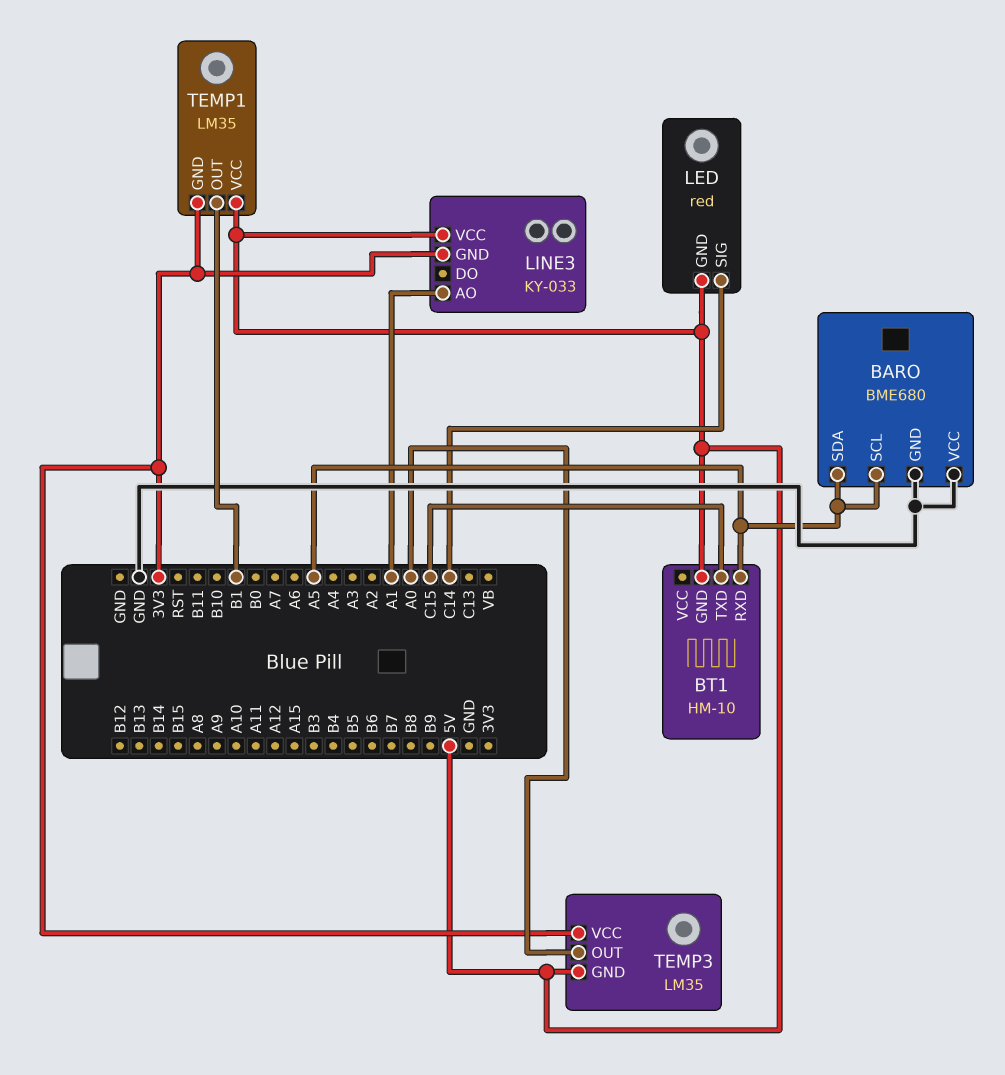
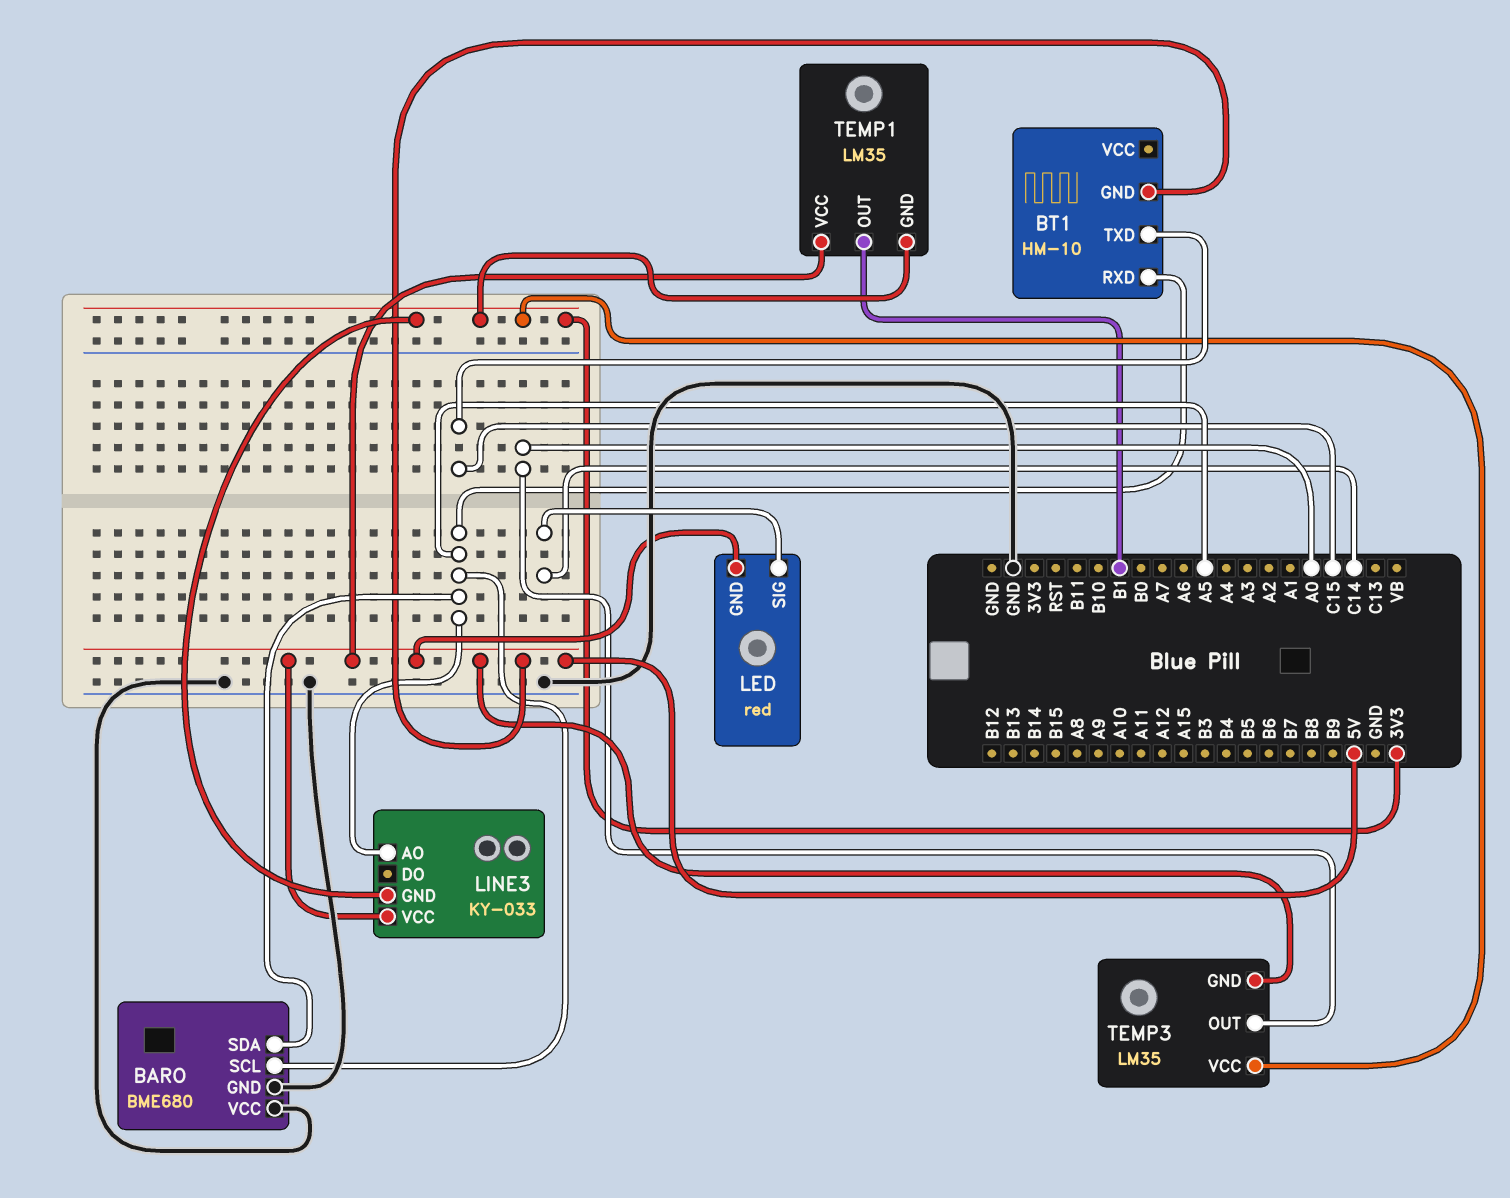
LINE3 pin AO: A1 -> A5

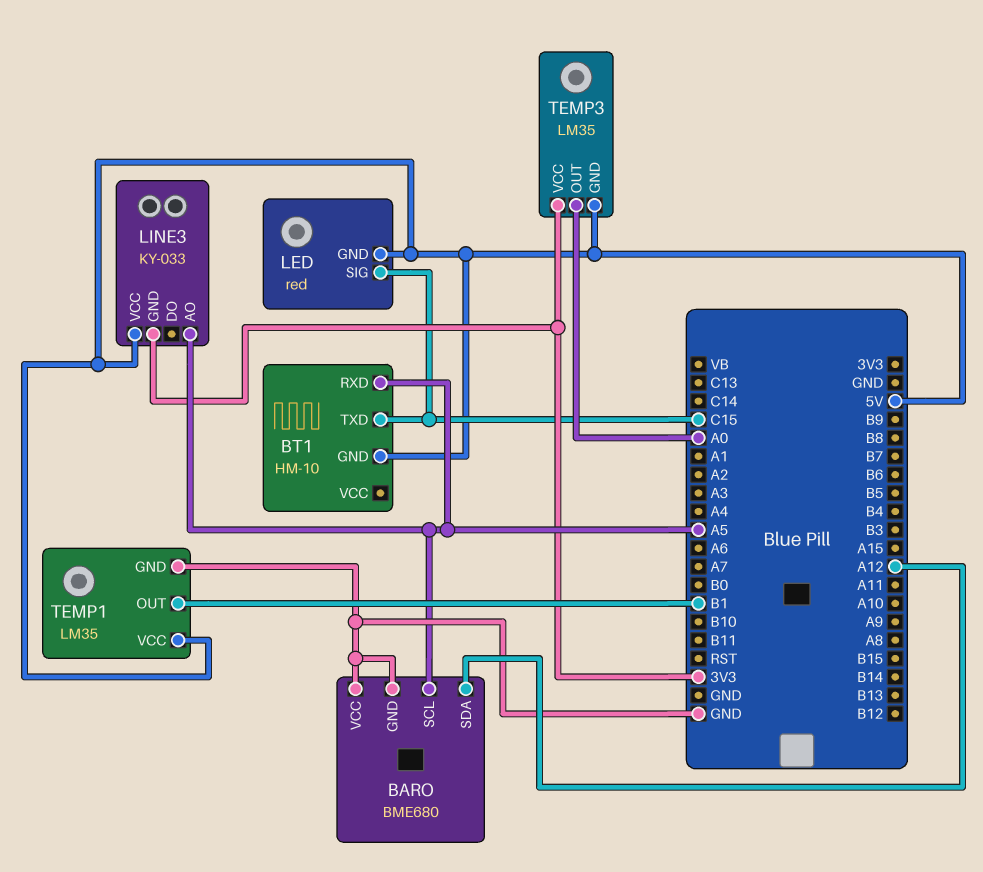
BARO pin SDA: A5 -> A12
LED pin SIG: C14 -> C15
TEMP1 pin GND: 3V3 -> GND

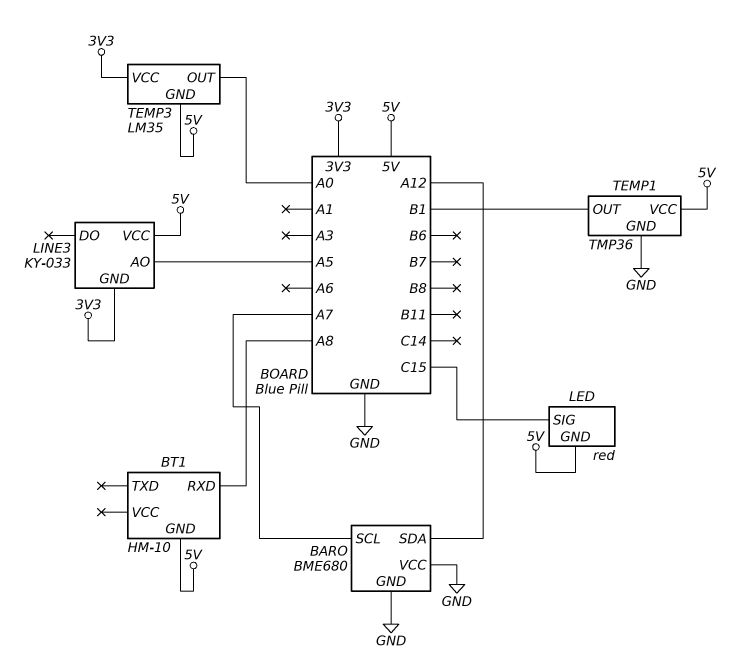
BARO pin SCL: A5 -> A7
BT1 pin RXD: A5 -> A8
BT1 pin TXD: C15 -> none
TEMP1: LM35 -> TMP36

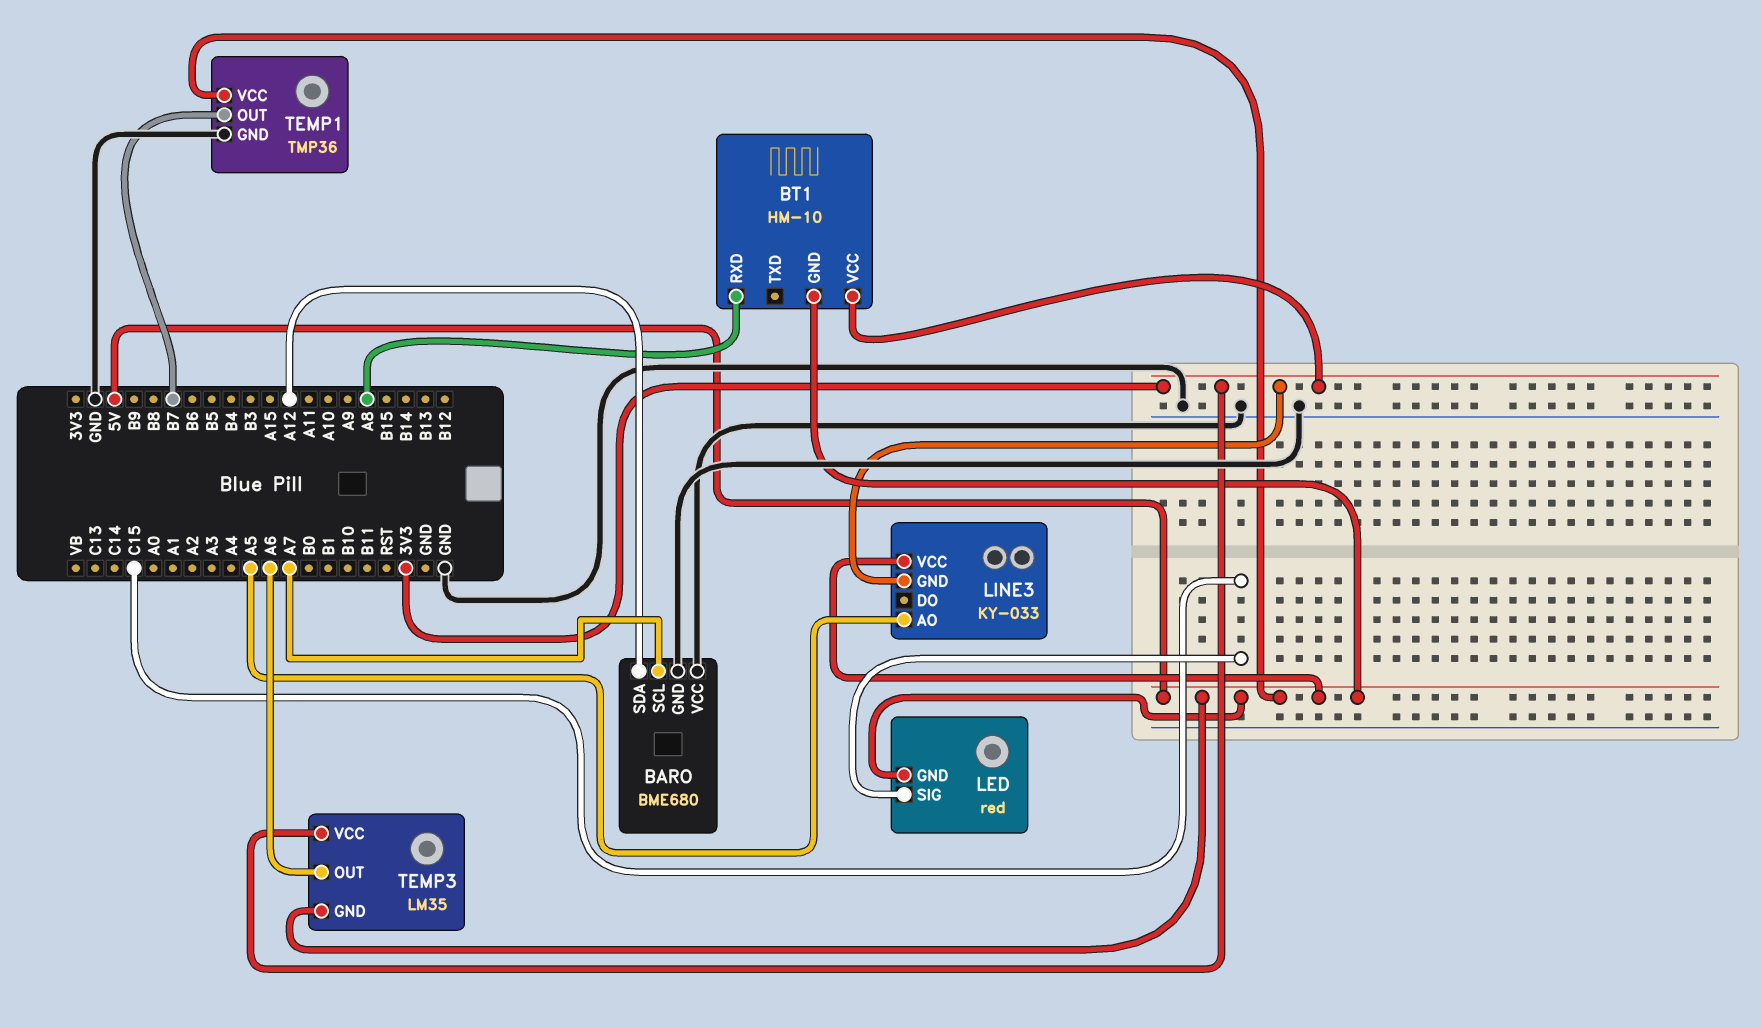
BT1 pin VCC: none -> 3V3
TEMP1 pin OUT: B1 -> B7
TEMP3 pin OUT: A0 -> A6

